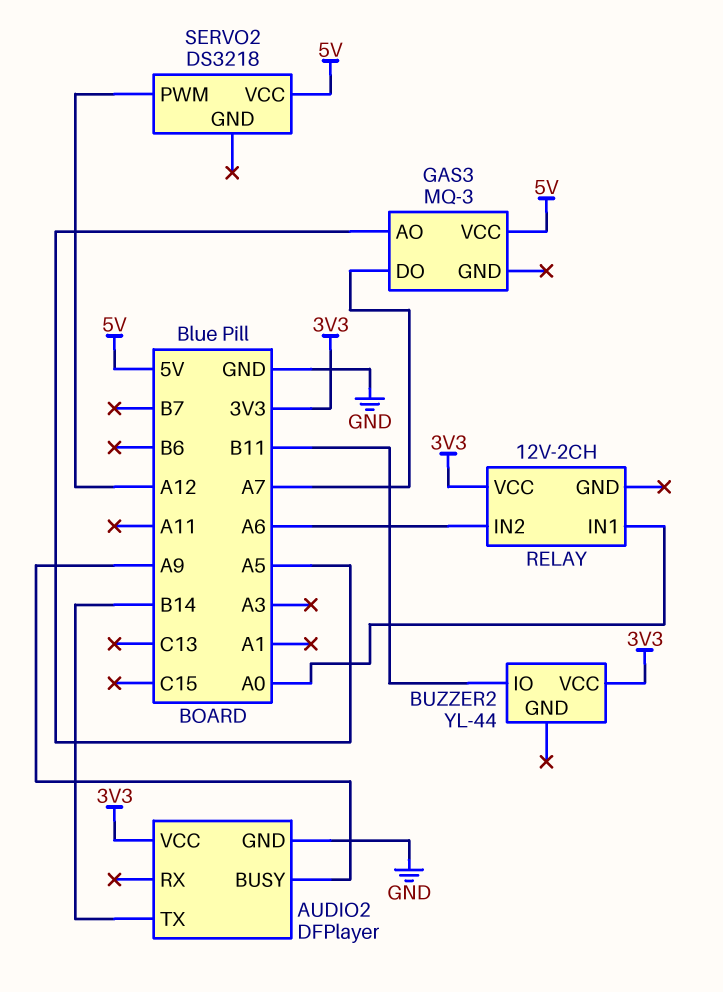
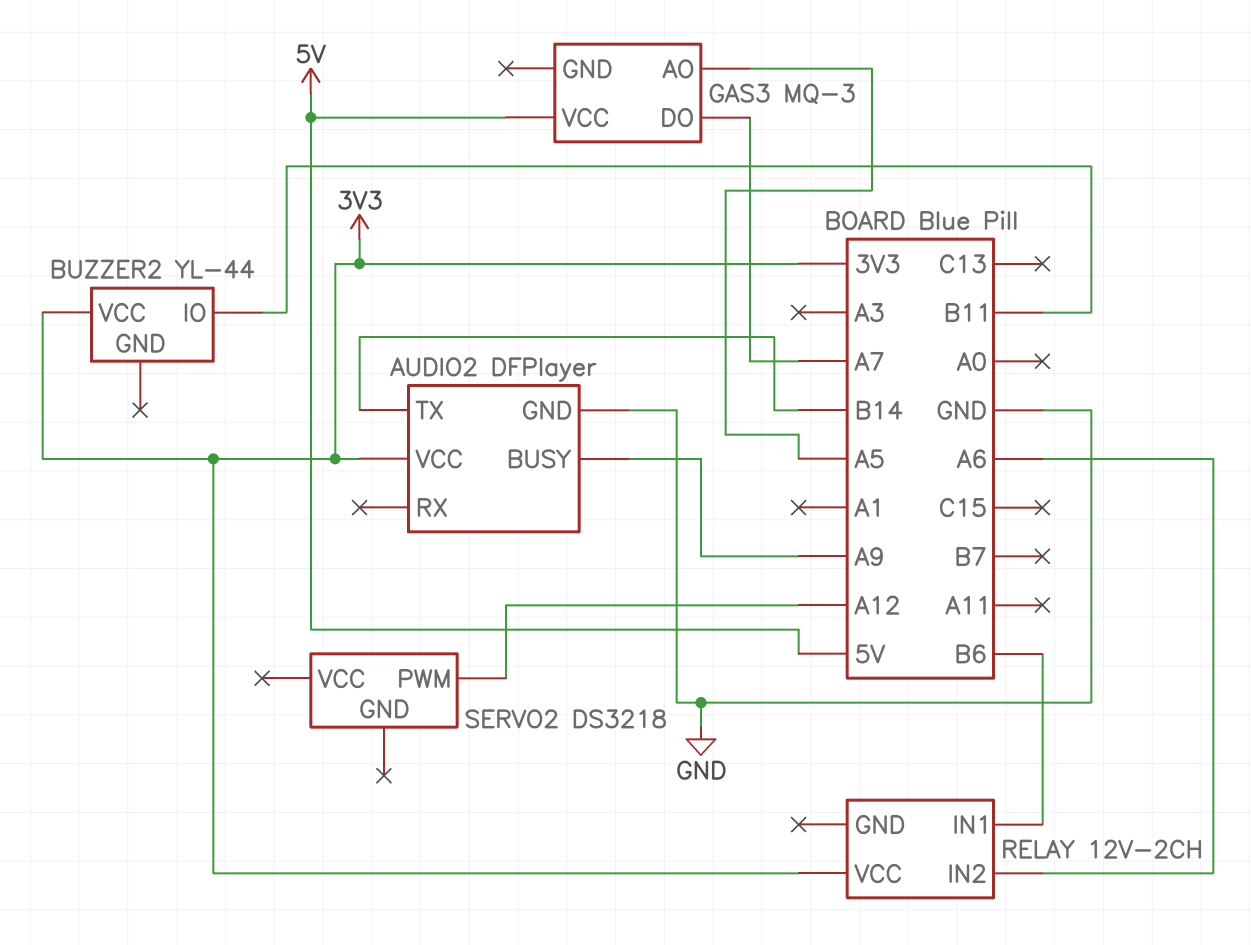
RELAY pin IN1: A0 -> B6
SERVO2 pin VCC: 5V -> none

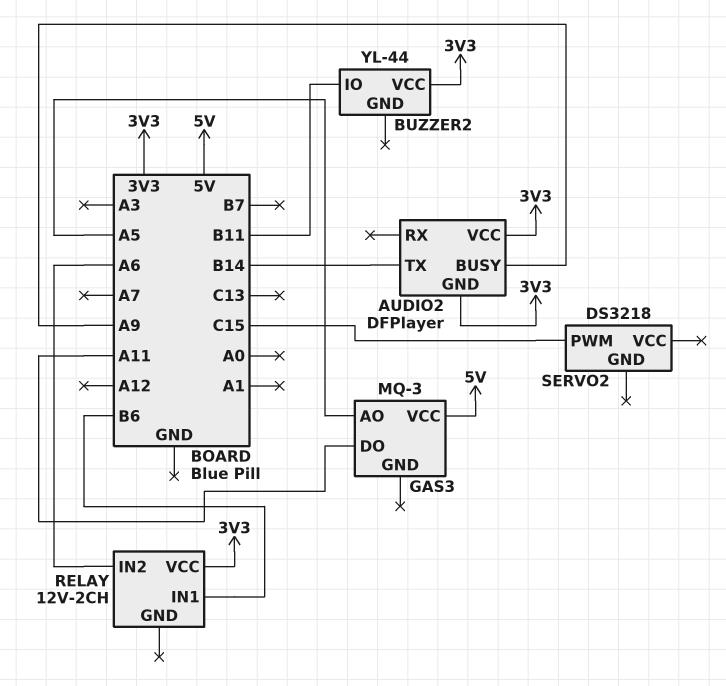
AUDIO2 pin GND: GND -> 3V3
GAS3 pin DO: A7 -> A11
SERVO2 pin PWM: A12 -> C15

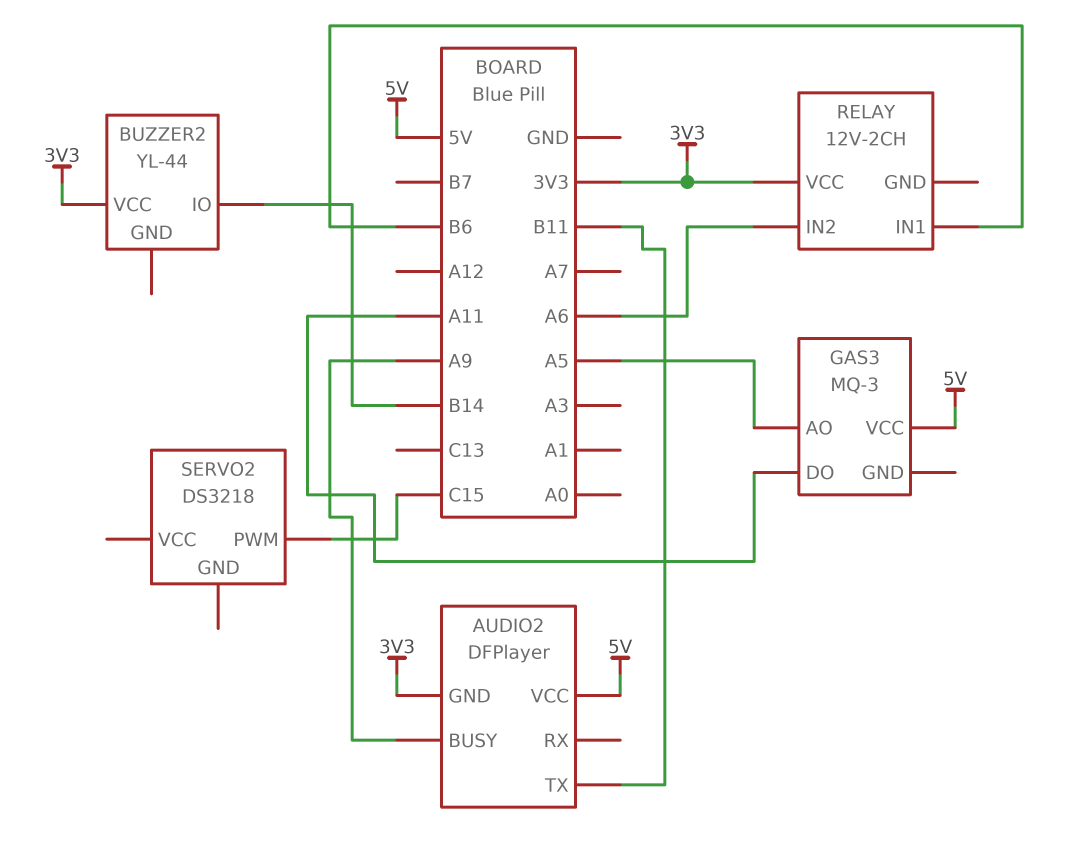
AUDIO2 pin TX: B14 -> B11
AUDIO2 pin VCC: 3V3 -> 5V
BUZZER2 pin IO: B11 -> B14

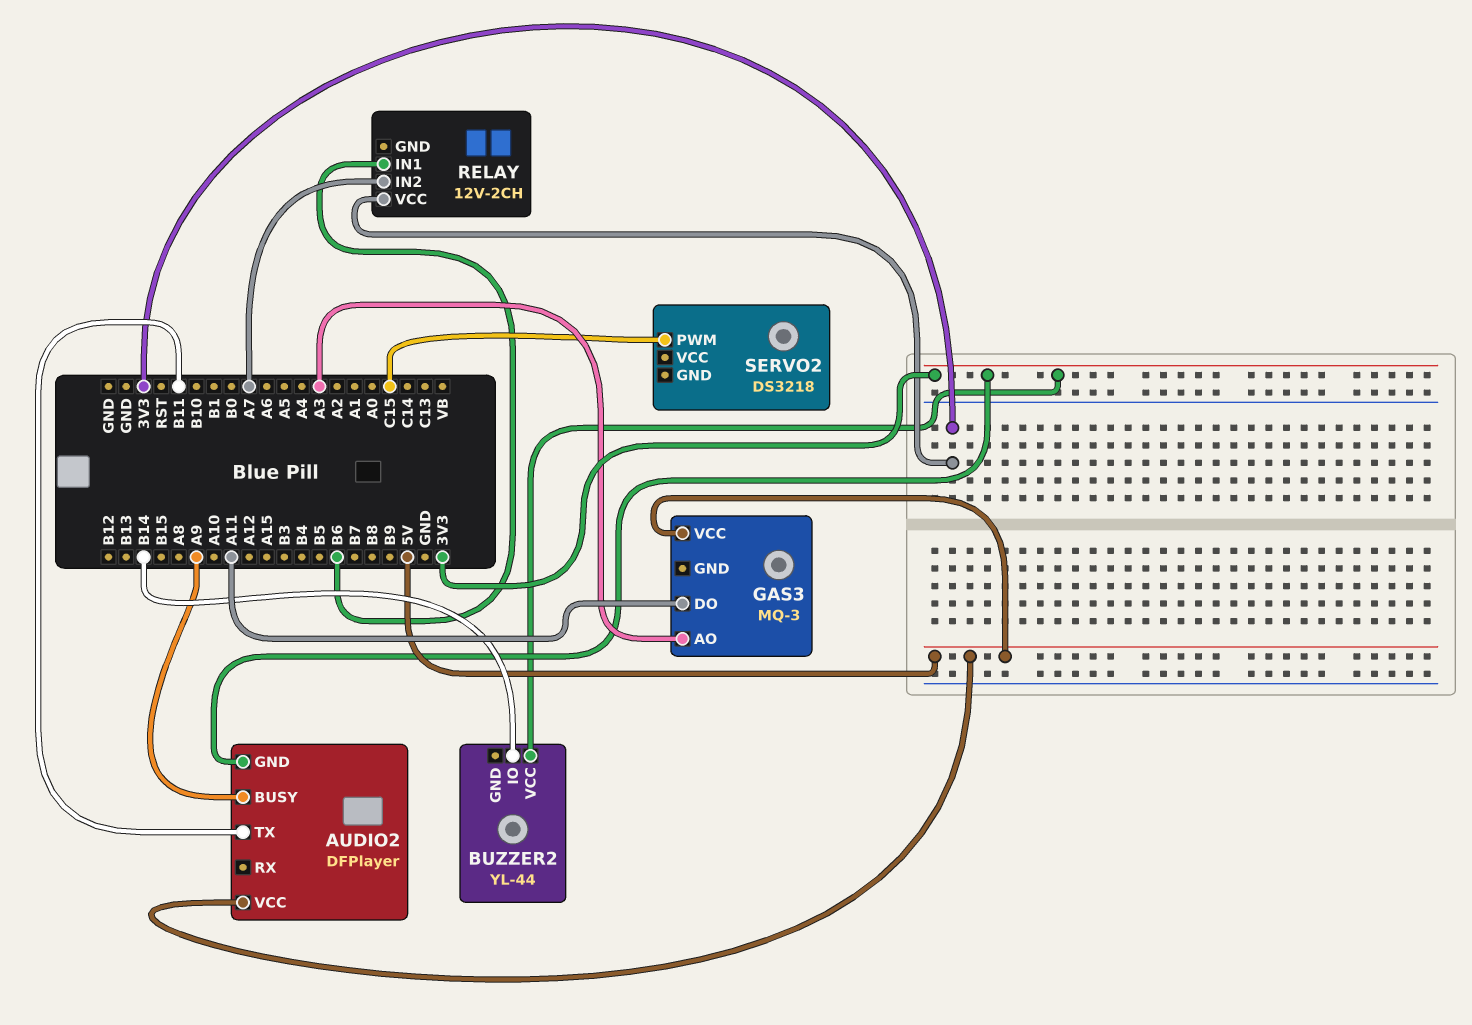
GAS3 pin AO: A5 -> A3
RELAY pin IN2: A6 -> A7

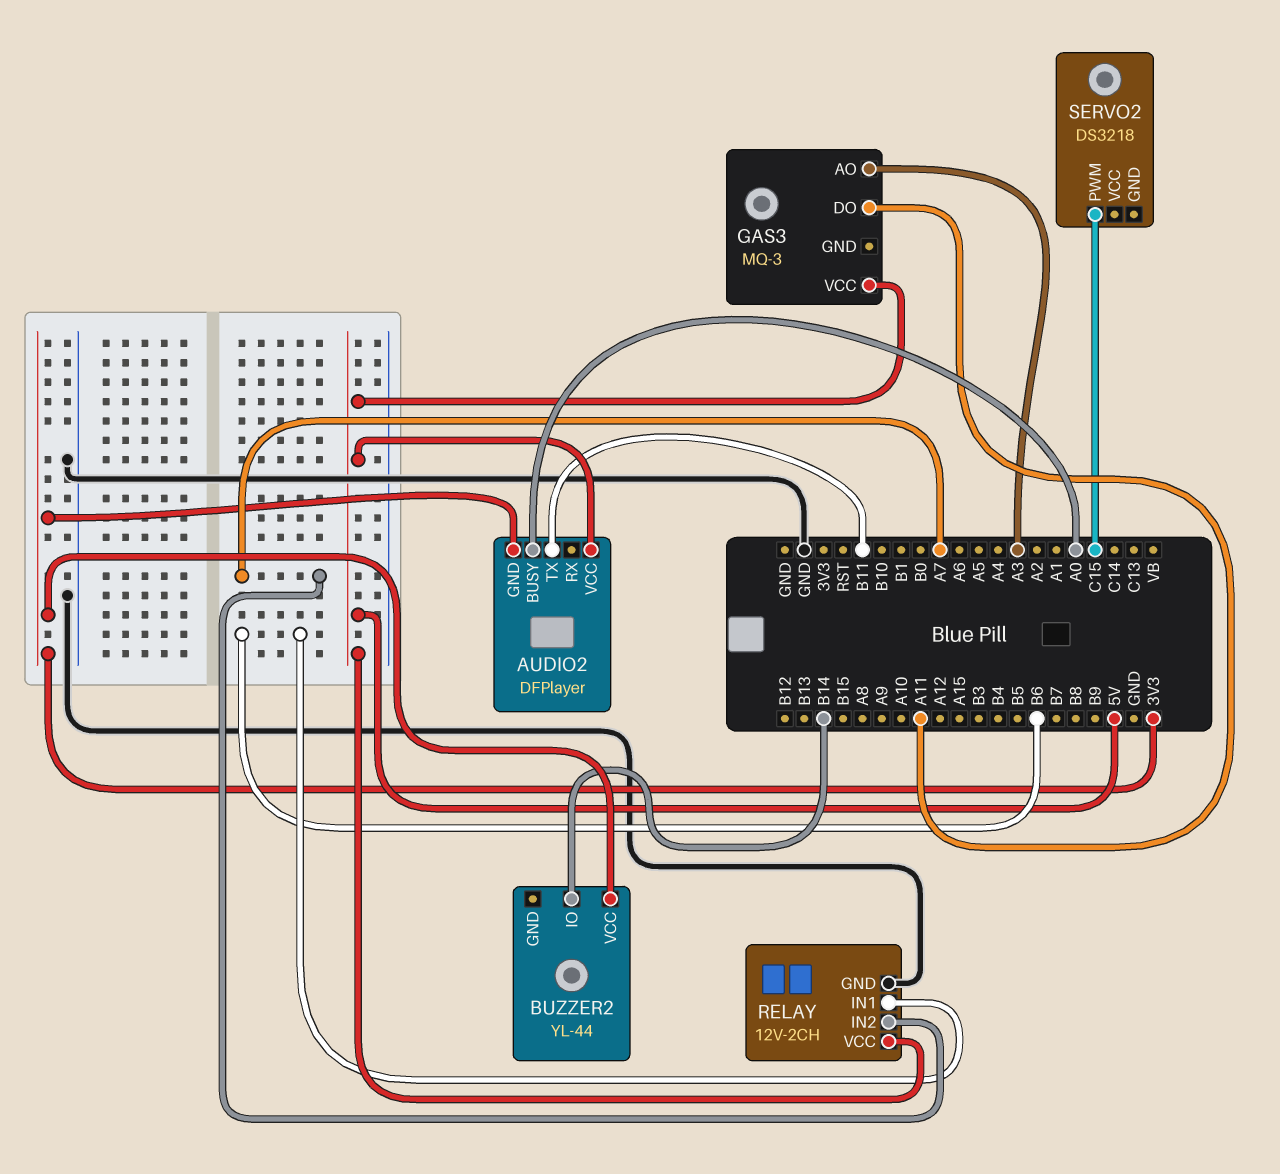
AUDIO2 pin BUSY: A9 -> A0
RELAY pin GND: none -> GND
RELAY pin VCC: 3V3 -> 5V

